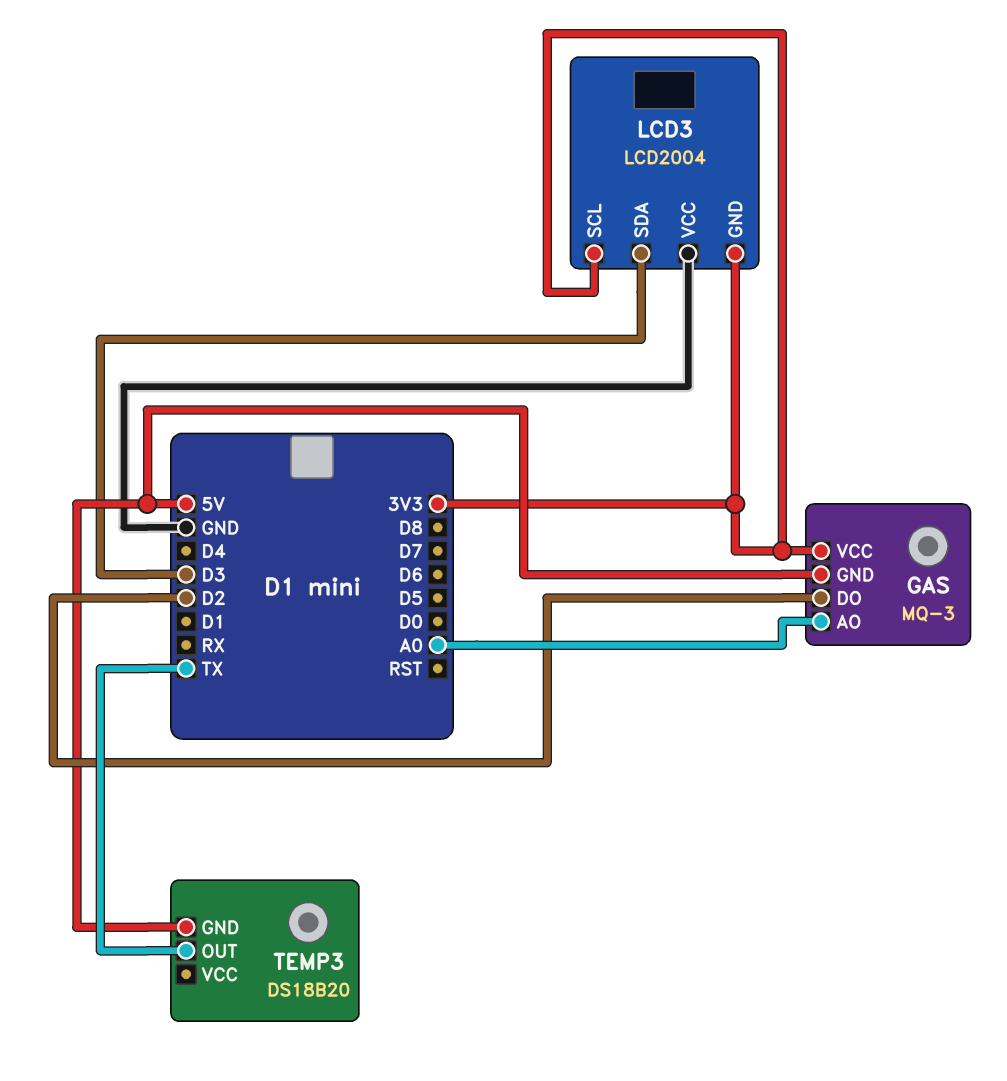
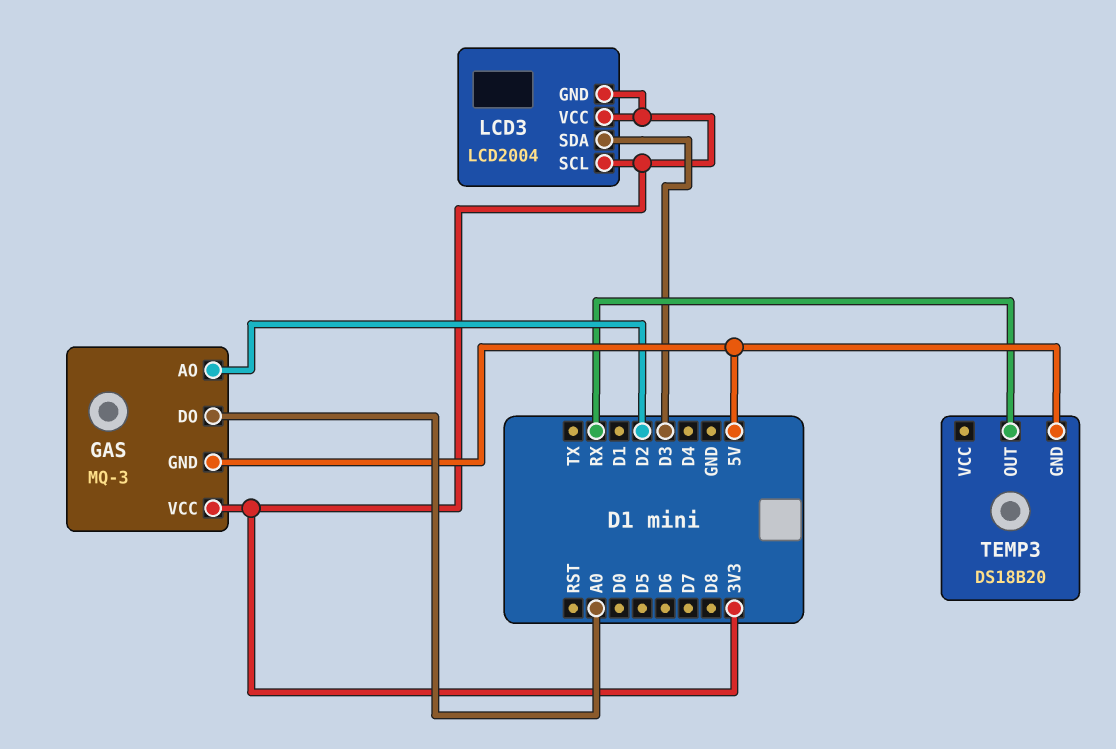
GAS pin AO: A0 -> D2
GAS pin DO: D2 -> A0
LCD3 pin VCC: GND -> 3V3
TEMP3 pin OUT: TX -> RX

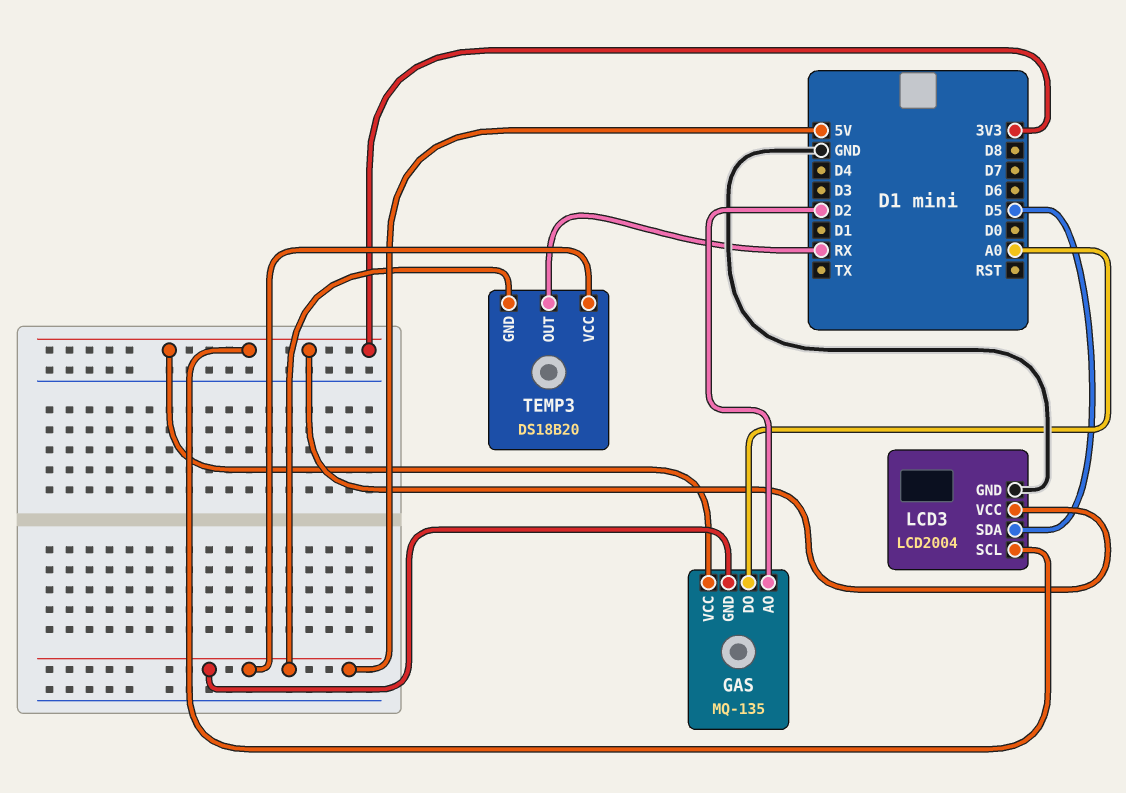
GAS: MQ-3 -> MQ-135
LCD3 pin GND: 3V3 -> GND
LCD3 pin SDA: D3 -> D5
TEMP3 pin VCC: none -> 5V

